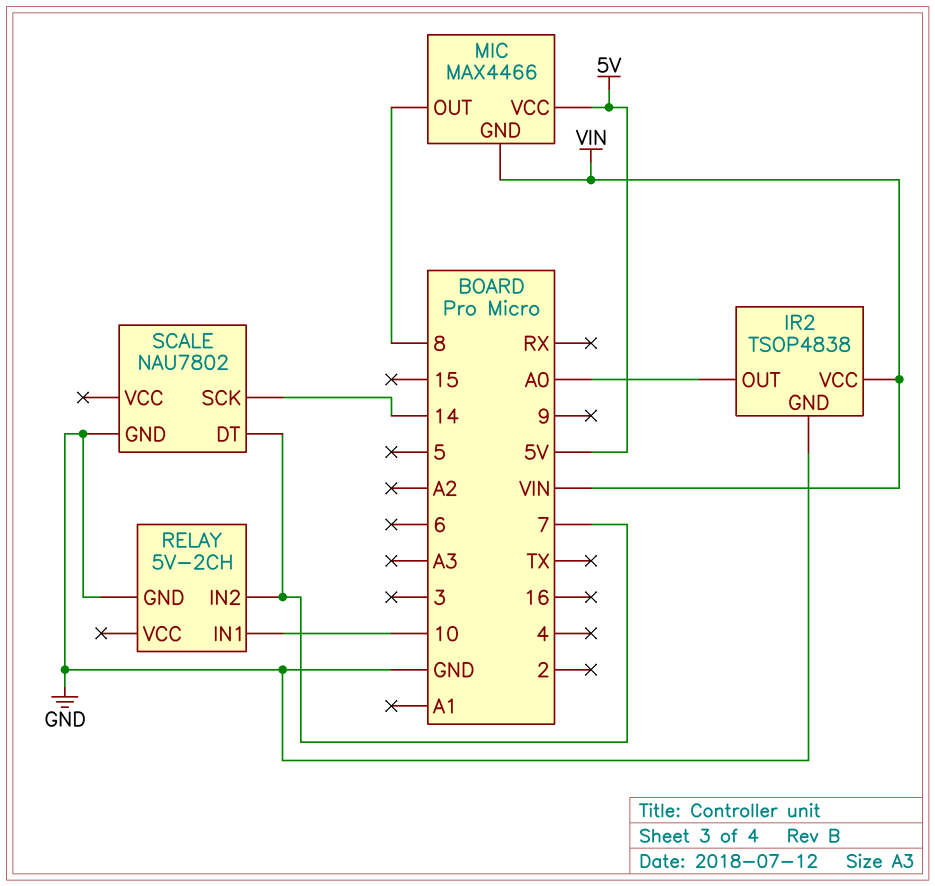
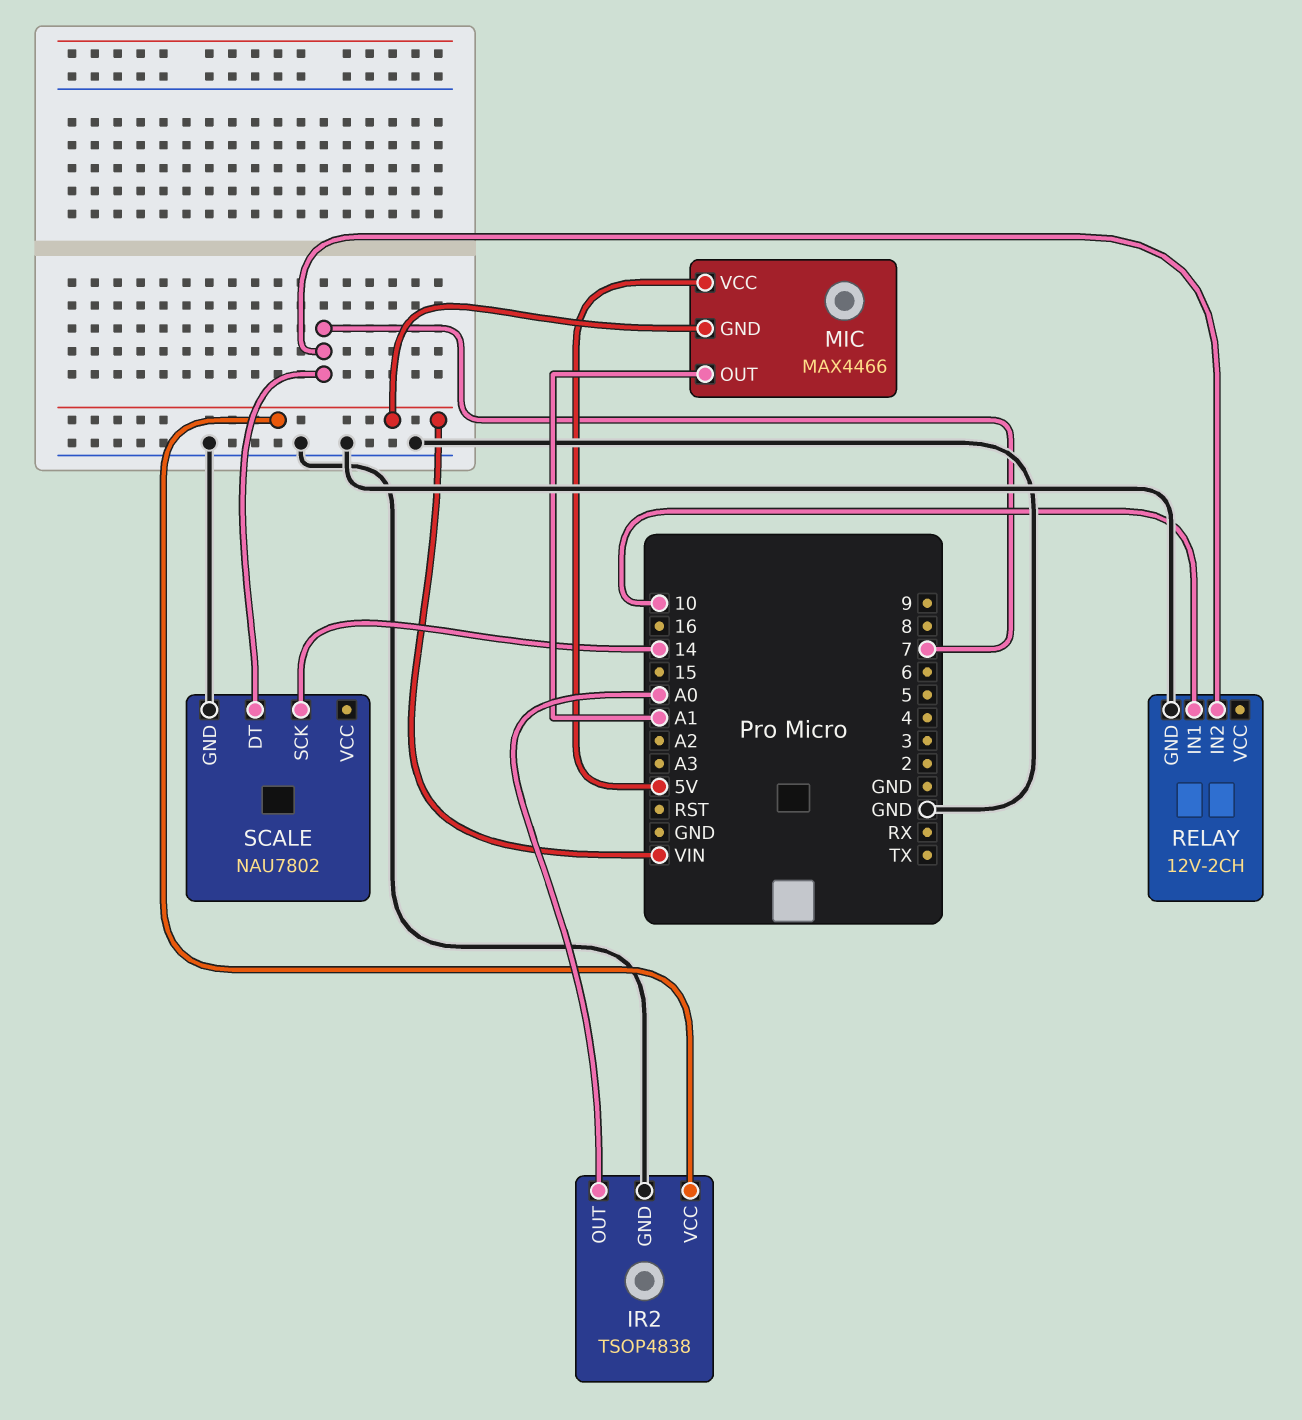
MIC pin OUT: 8 -> A1
RELAY: 5V-2CH -> 12V-2CH

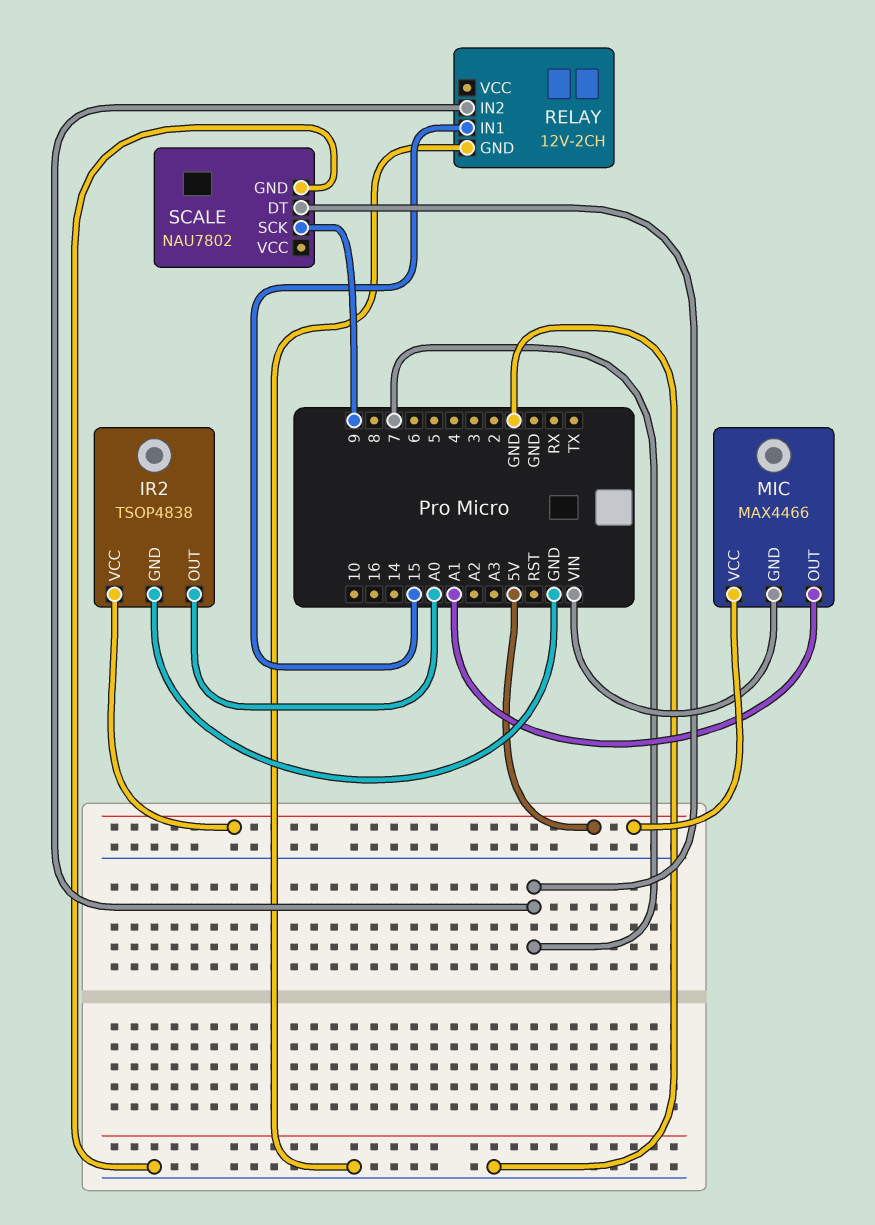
IR2 pin VCC: VIN -> 5V
RELAY pin IN1: 10 -> 15
SCALE pin SCK: 14 -> 9

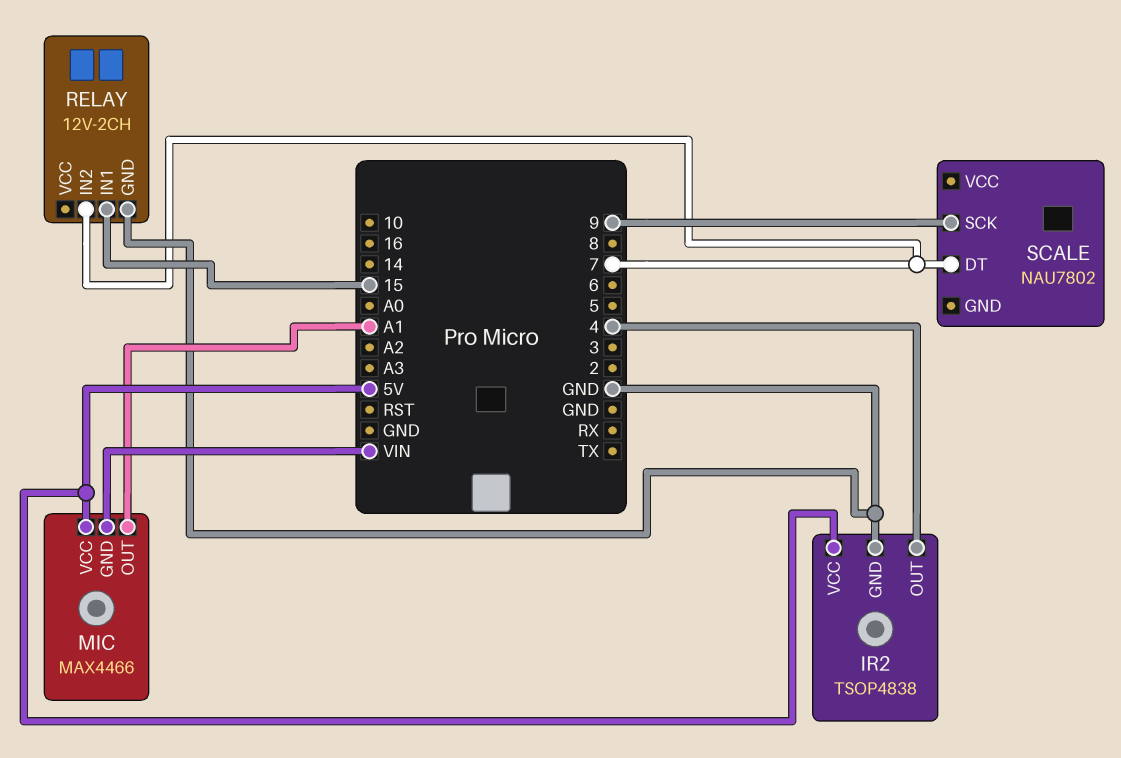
IR2 pin OUT: A0 -> 4
SCALE pin GND: GND -> none

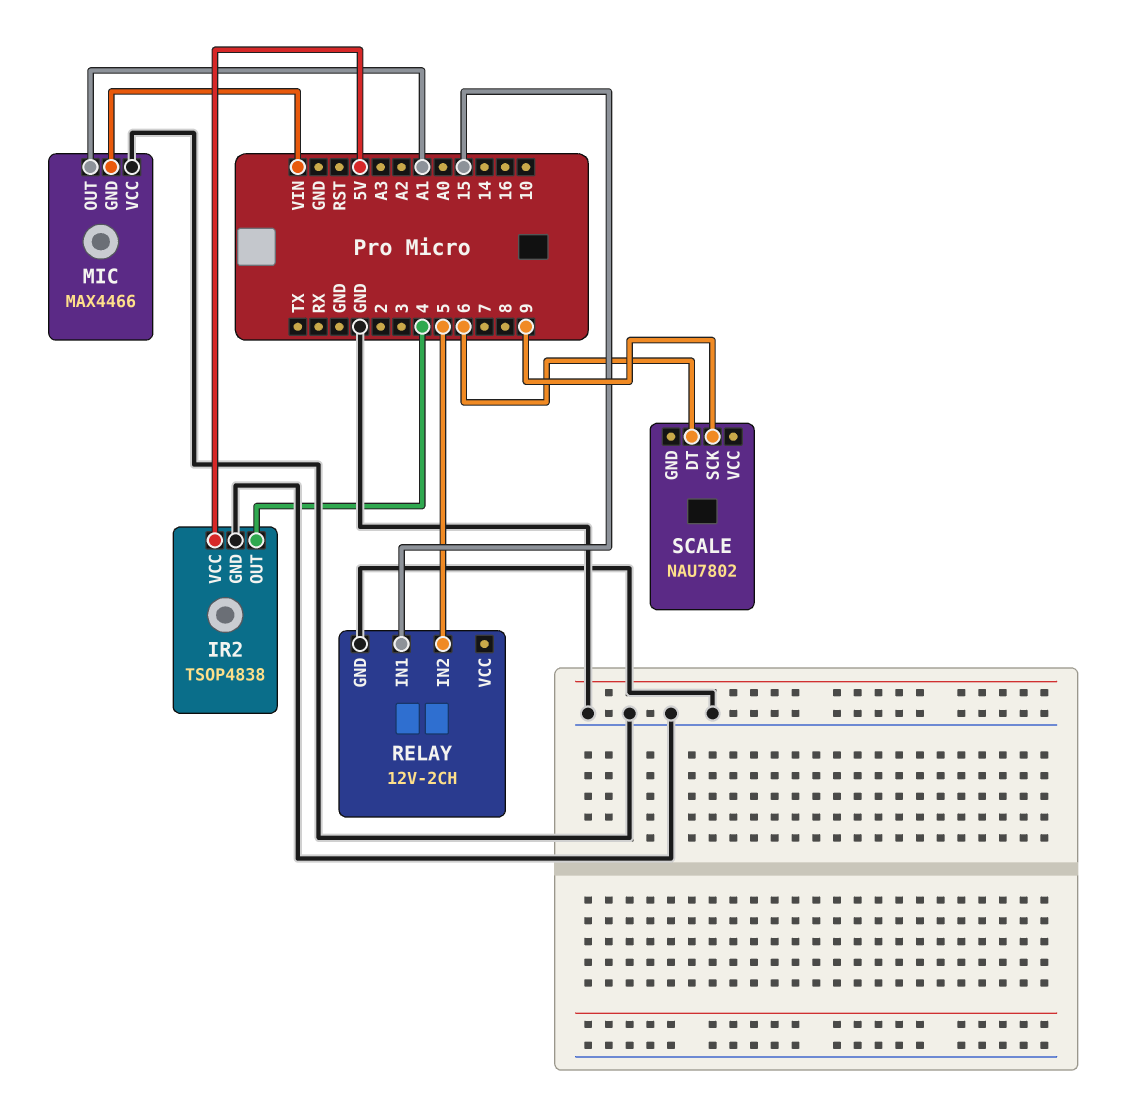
MIC pin VCC: 5V -> GND
RELAY pin IN2: 7 -> 5
SCALE pin DT: 7 -> 6

